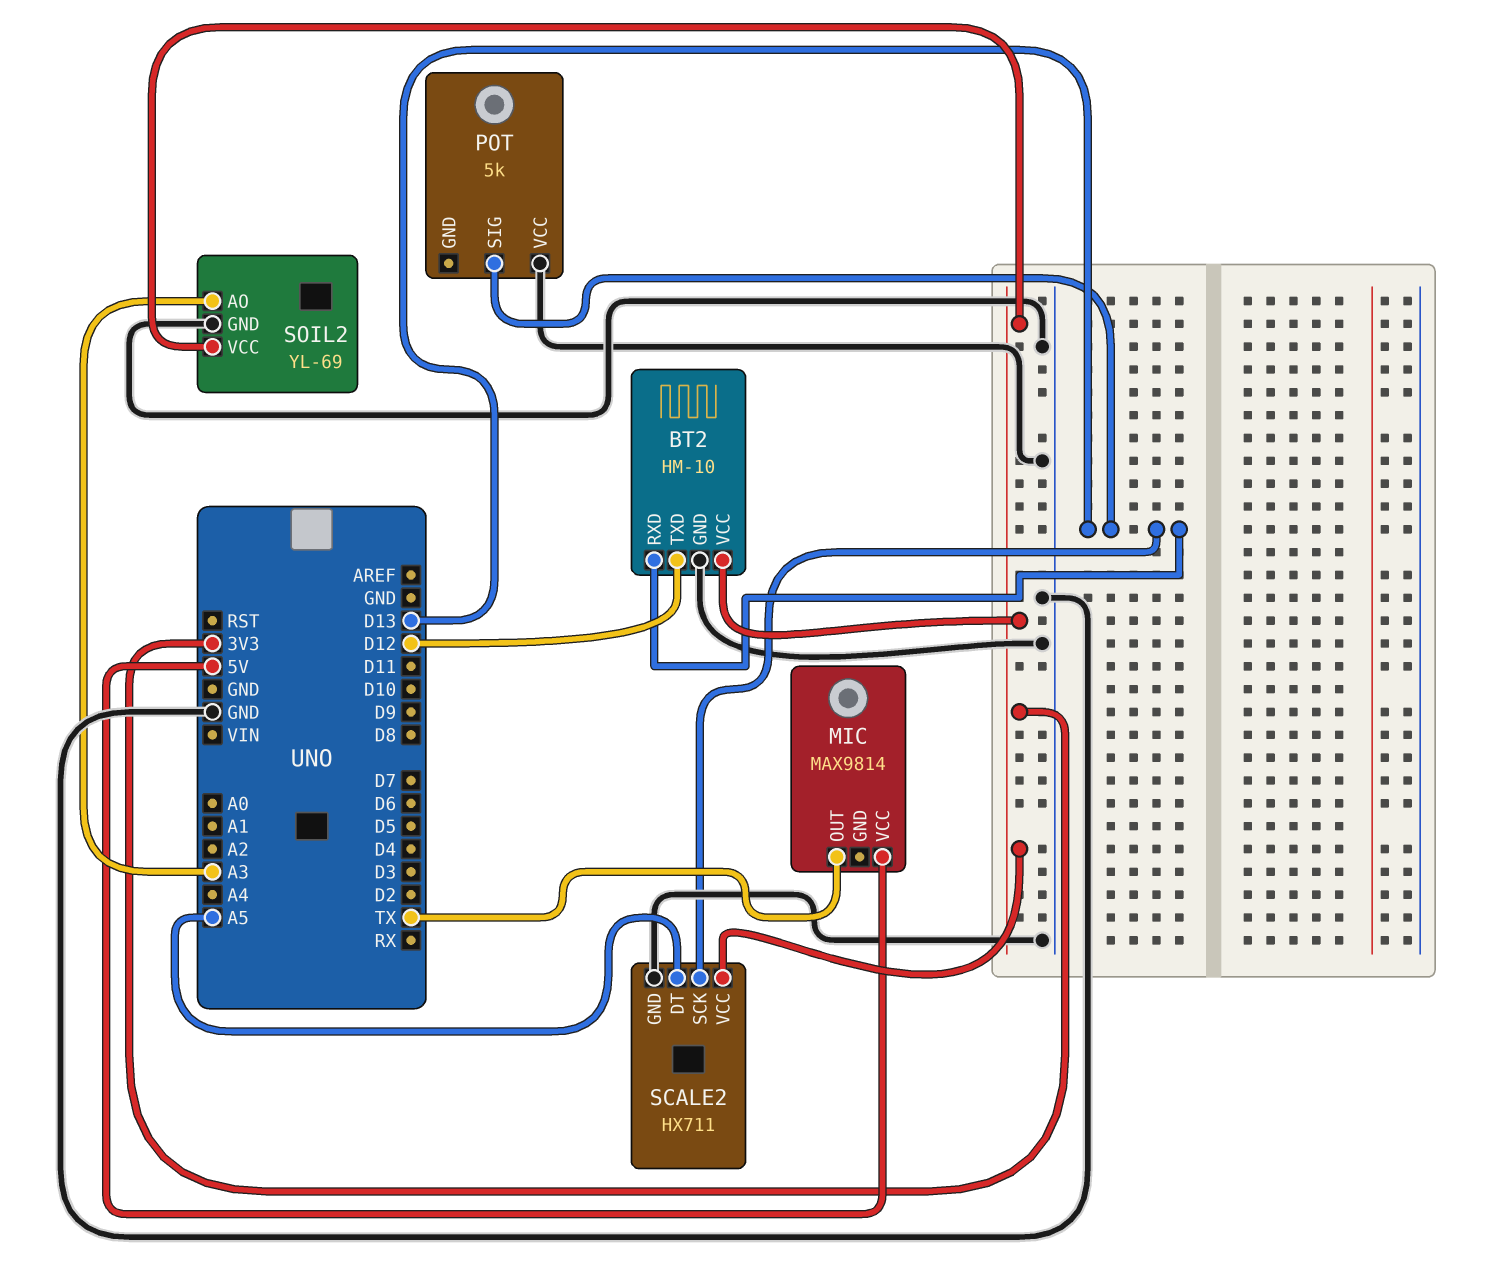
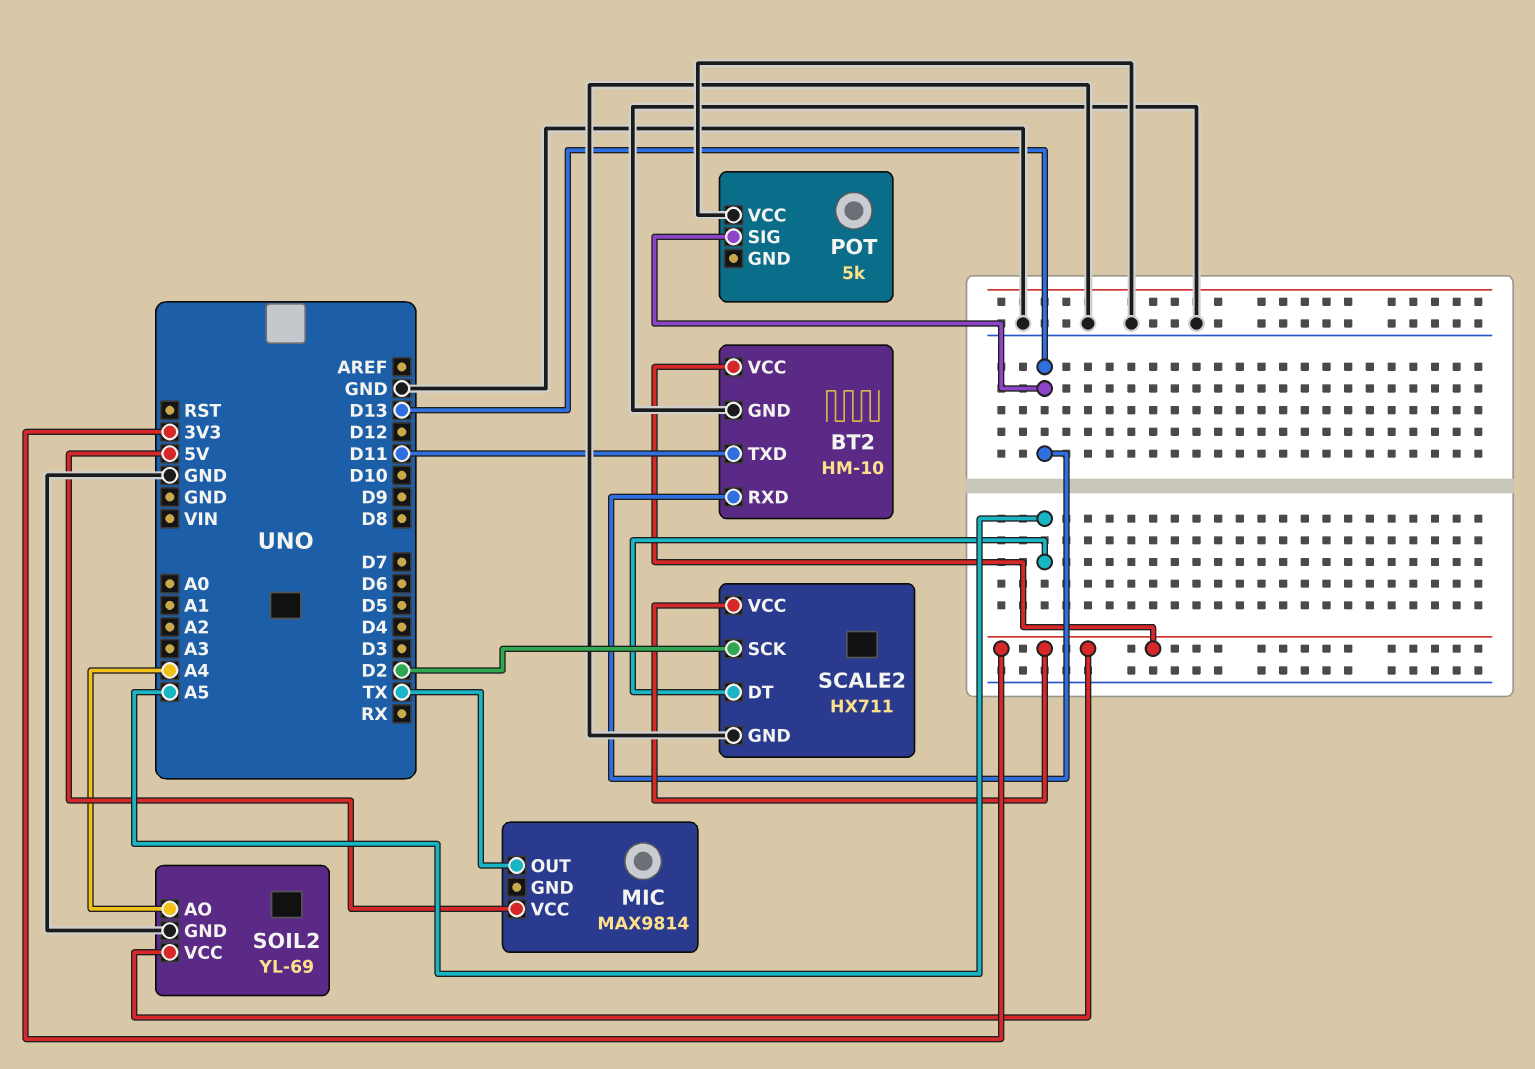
BT2 pin TXD: D12 -> D11
SCALE2 pin SCK: D13 -> D2
SOIL2 pin AO: A3 -> A4

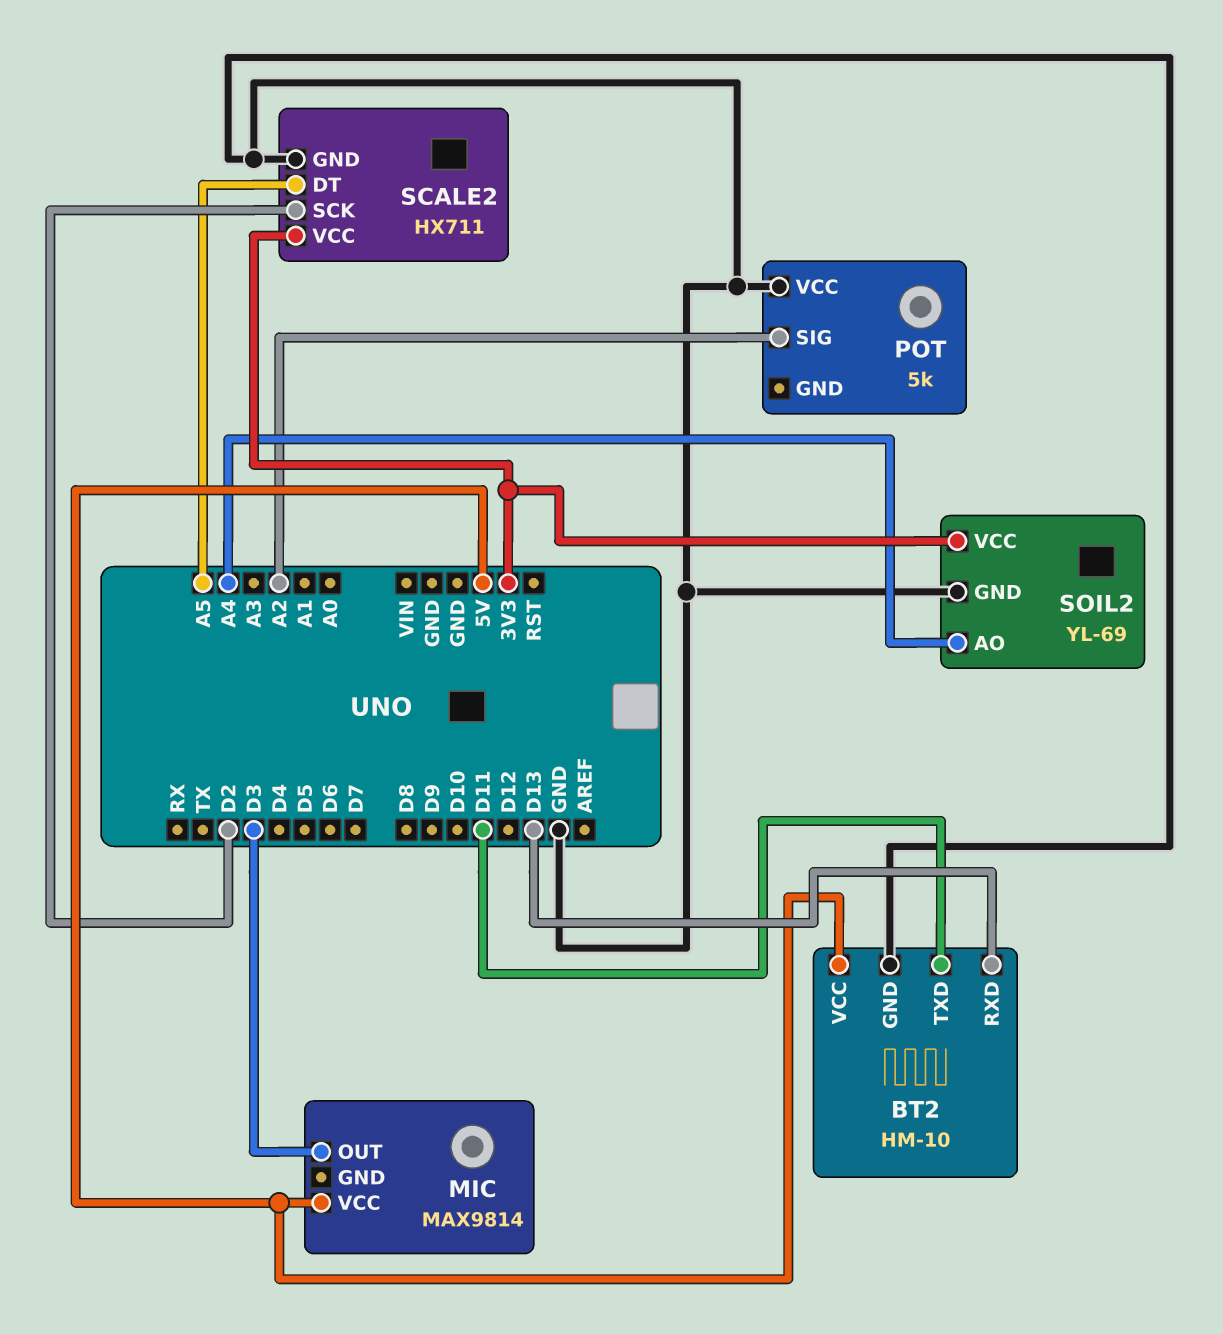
BT2 pin VCC: 3V3 -> 5V
MIC pin OUT: TX -> D3
POT pin SIG: D13 -> A2

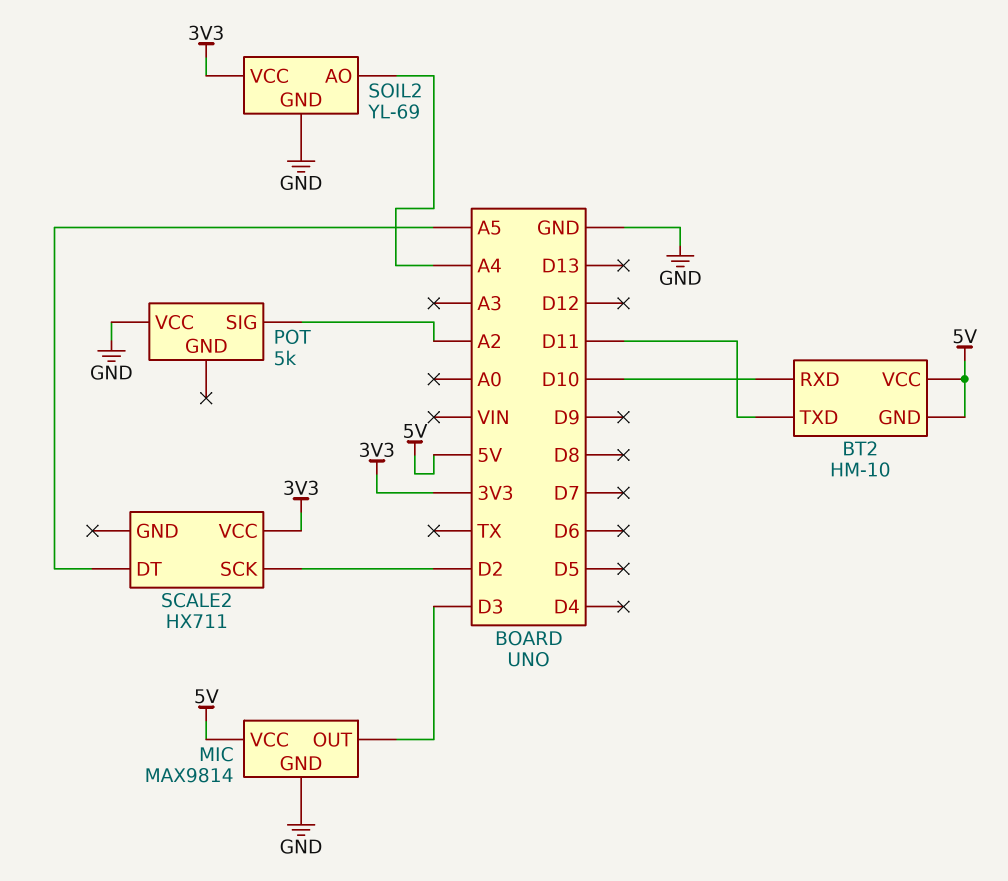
BT2 pin GND: GND -> 5V
BT2 pin RXD: D13 -> D10
MIC pin GND: none -> GND
SCALE2 pin GND: GND -> none

